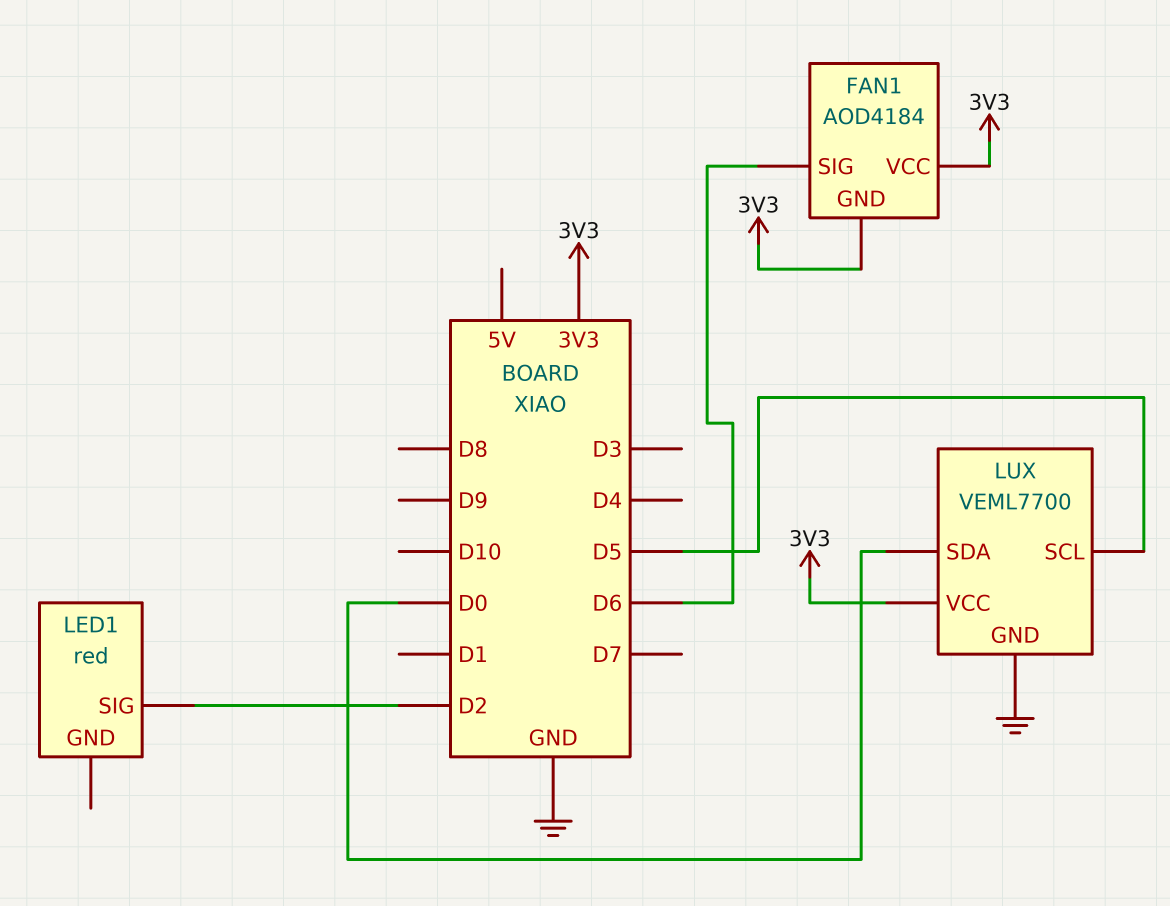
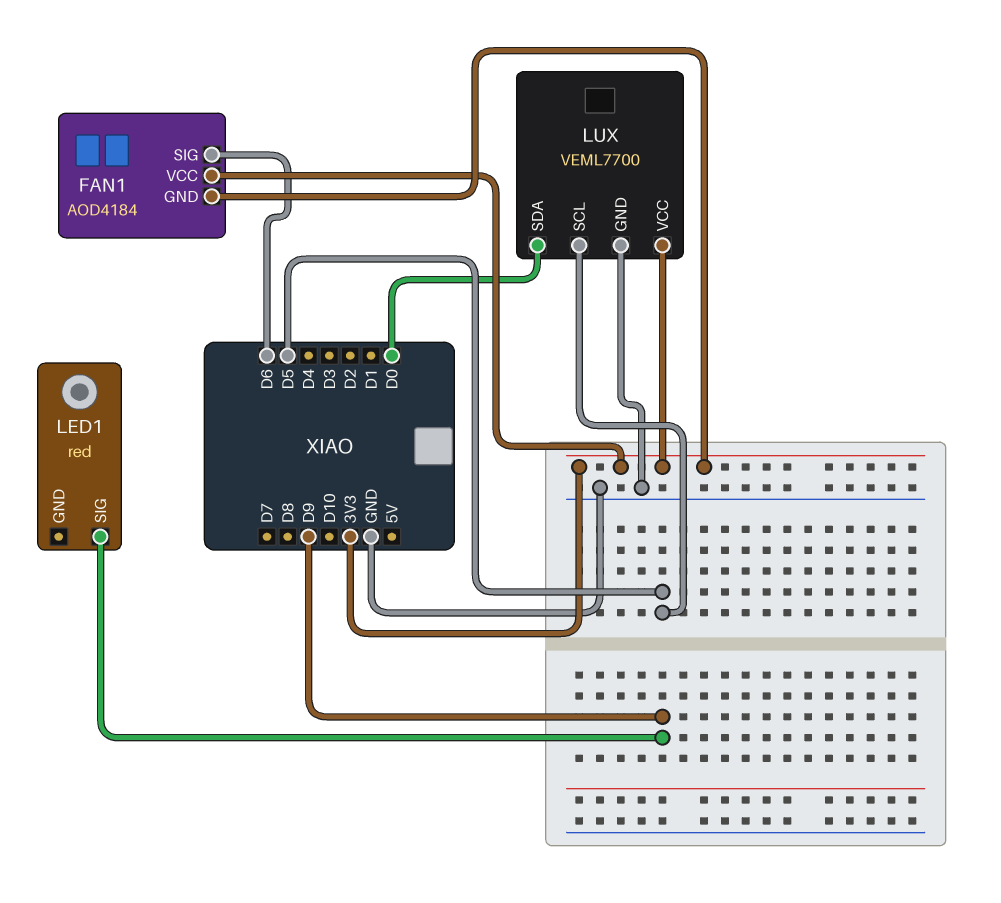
LED1 pin SIG: D2 -> D9

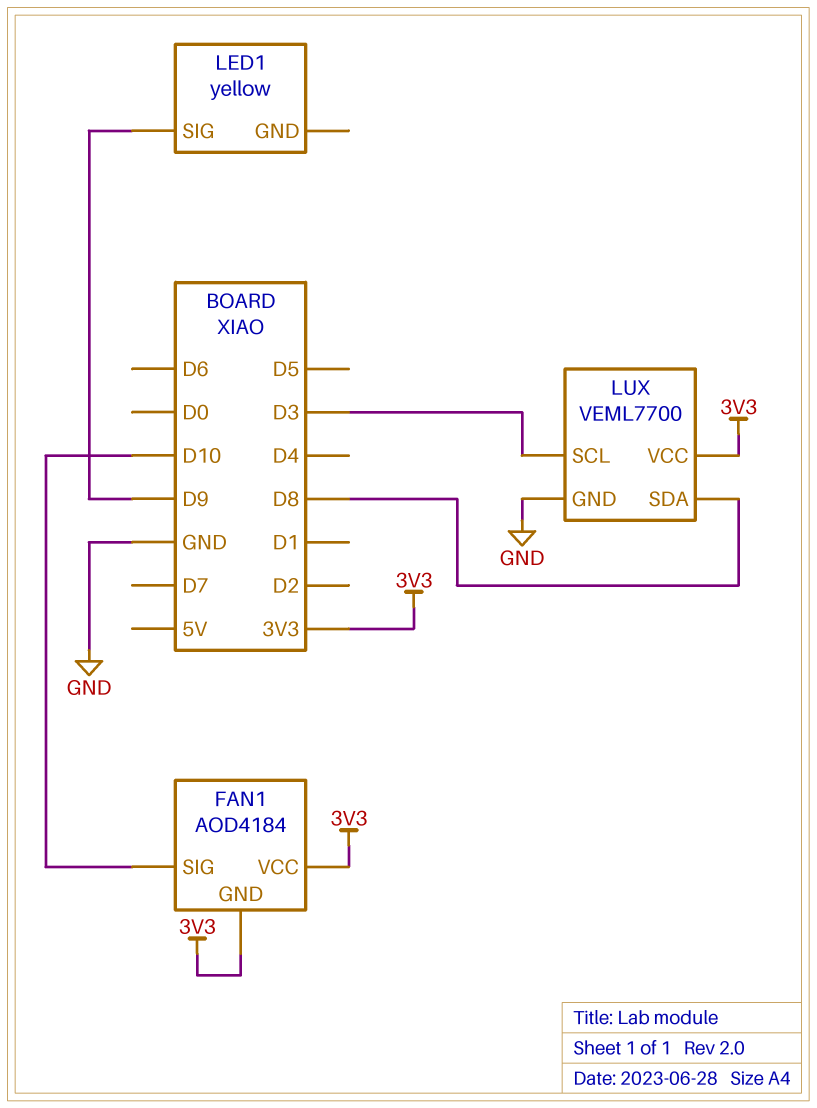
FAN1 pin SIG: D6 -> D10
LED1: red -> yellow
LUX pin SCL: D5 -> D3
LUX pin SDA: D0 -> D8

